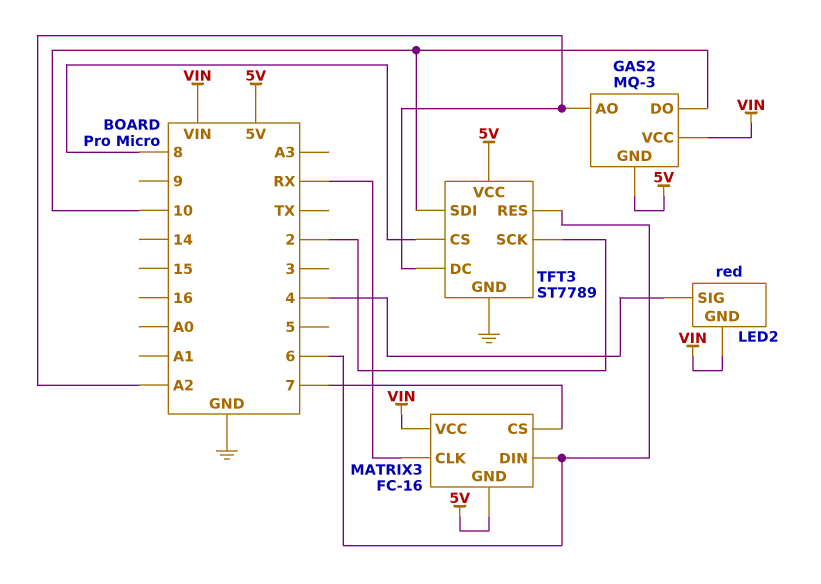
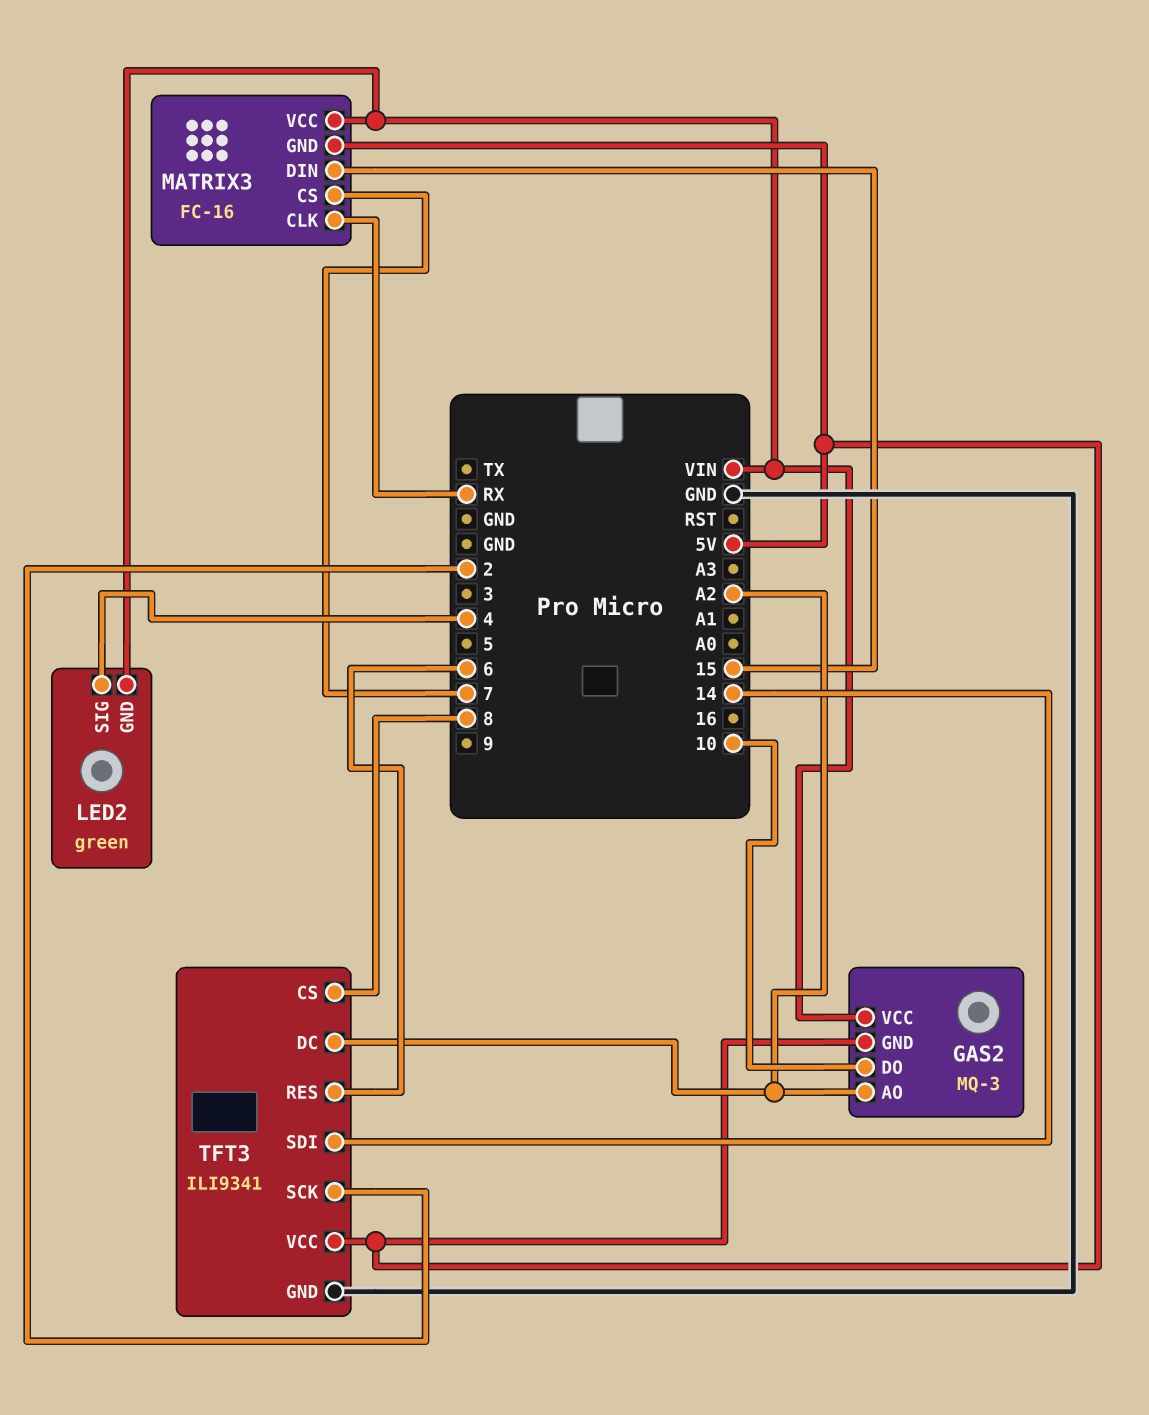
LED2: red -> green
MATRIX3 pin DIN: 6 -> 15
TFT3: ST7789 -> ILI9341
TFT3 pin SDI: 10 -> 14

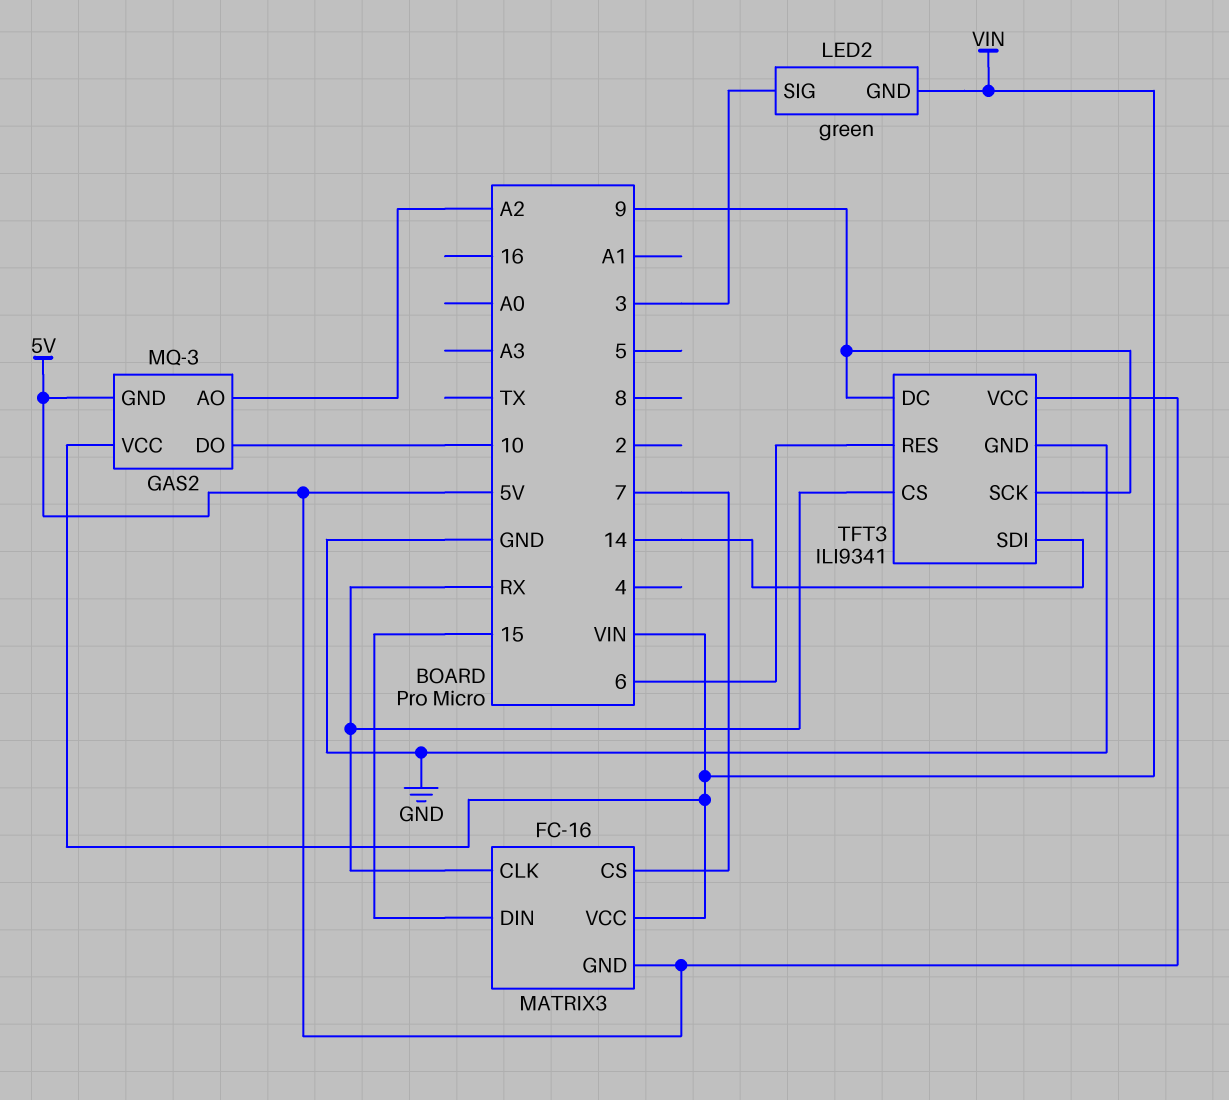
LED2 pin SIG: 4 -> 3
TFT3 pin CS: 8 -> RX
TFT3 pin DC: A2 -> 9
TFT3 pin SCK: 2 -> 9

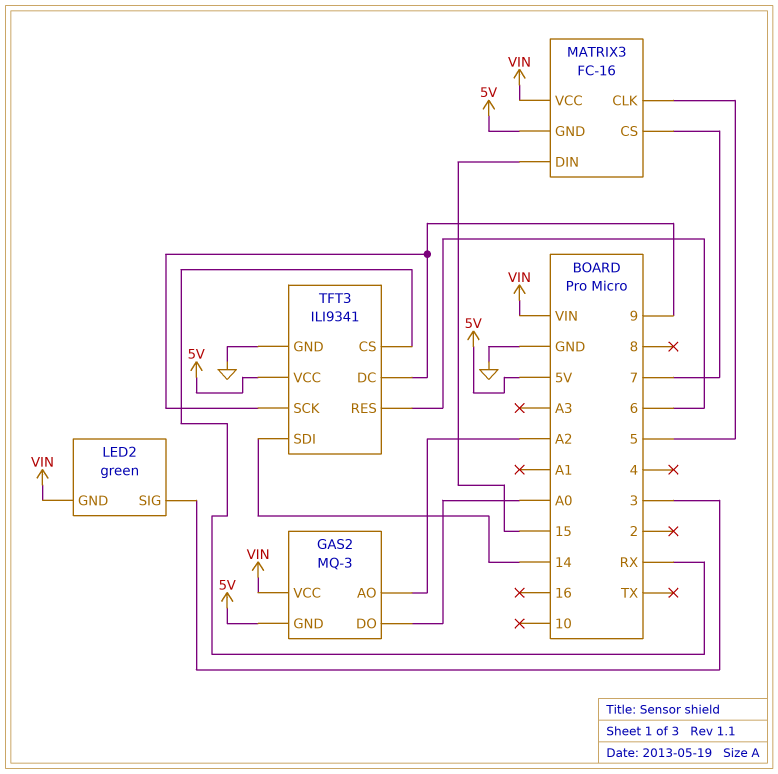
GAS2 pin DO: 10 -> A0
MATRIX3 pin CLK: RX -> 5

